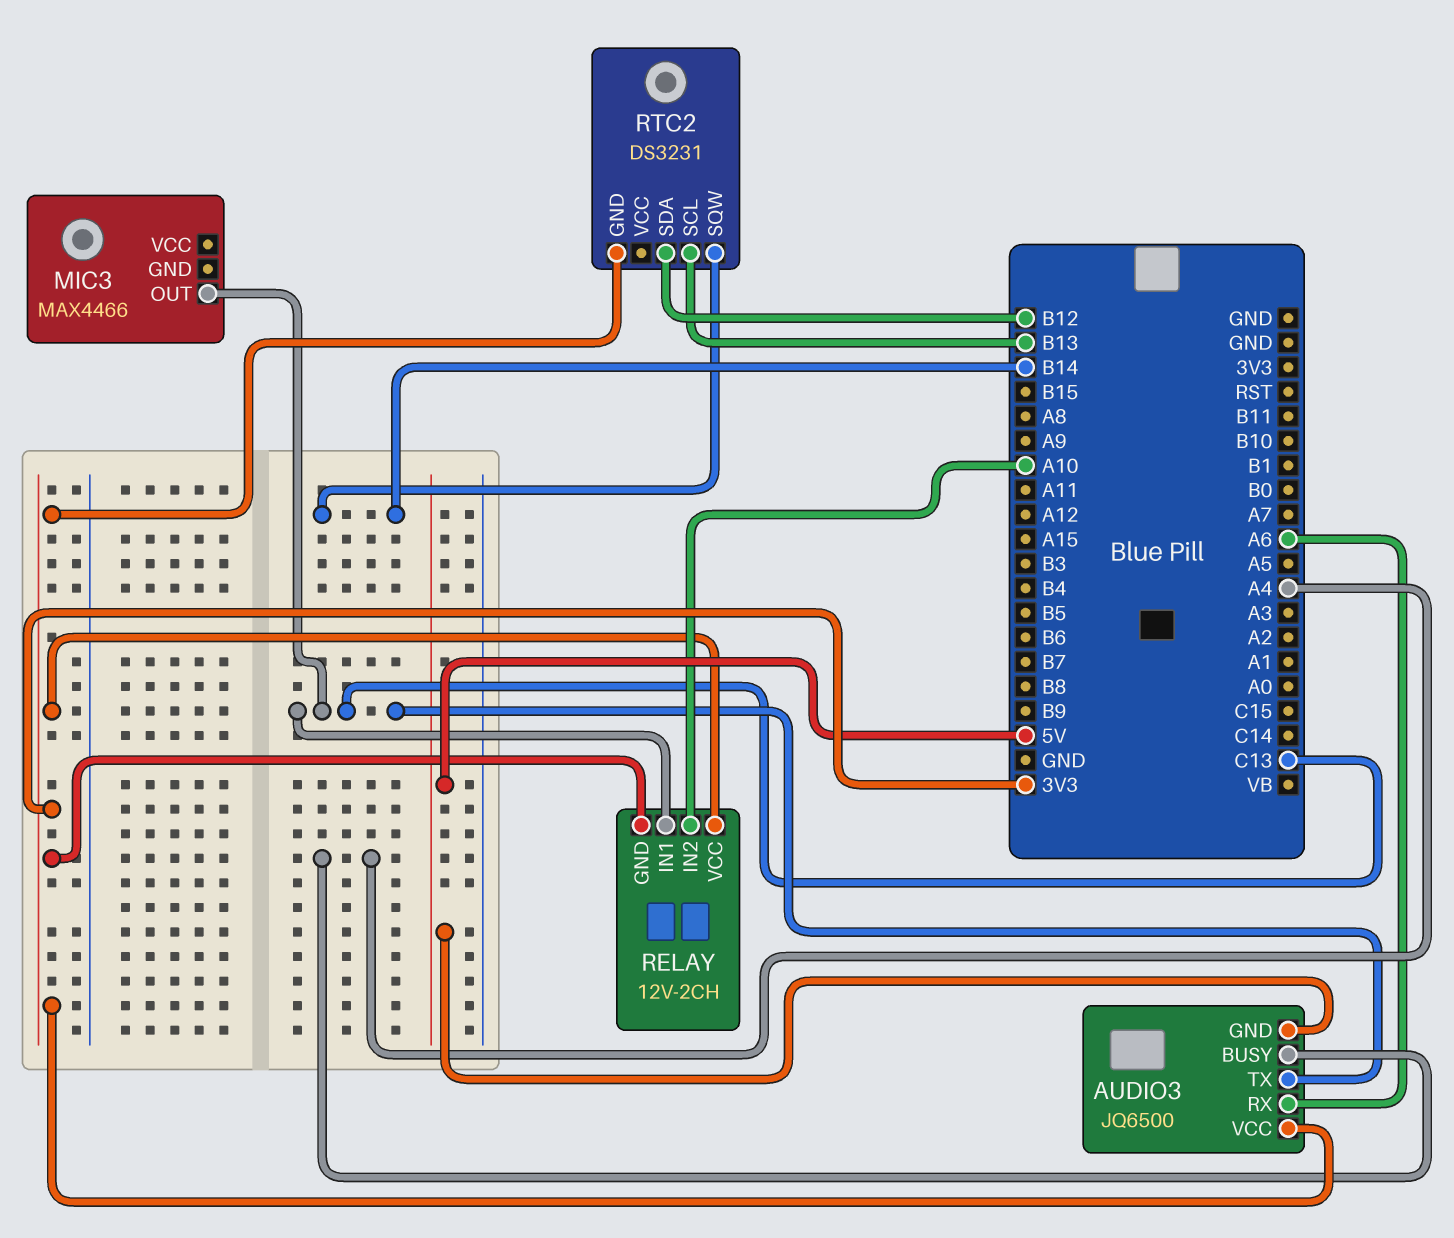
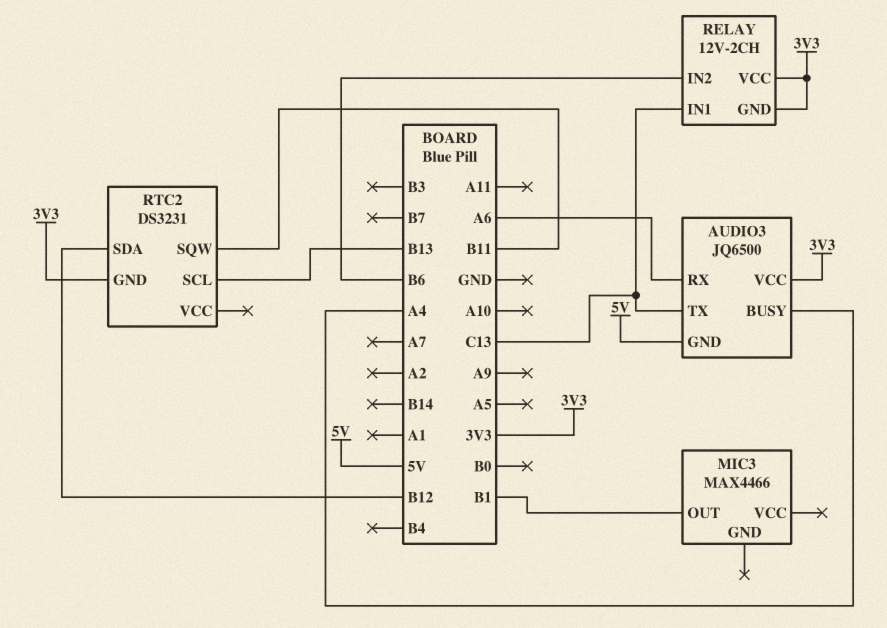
MIC3 pin OUT: C13 -> B1
RELAY pin IN2: A10 -> B6
RTC2 pin SQW: B14 -> B11

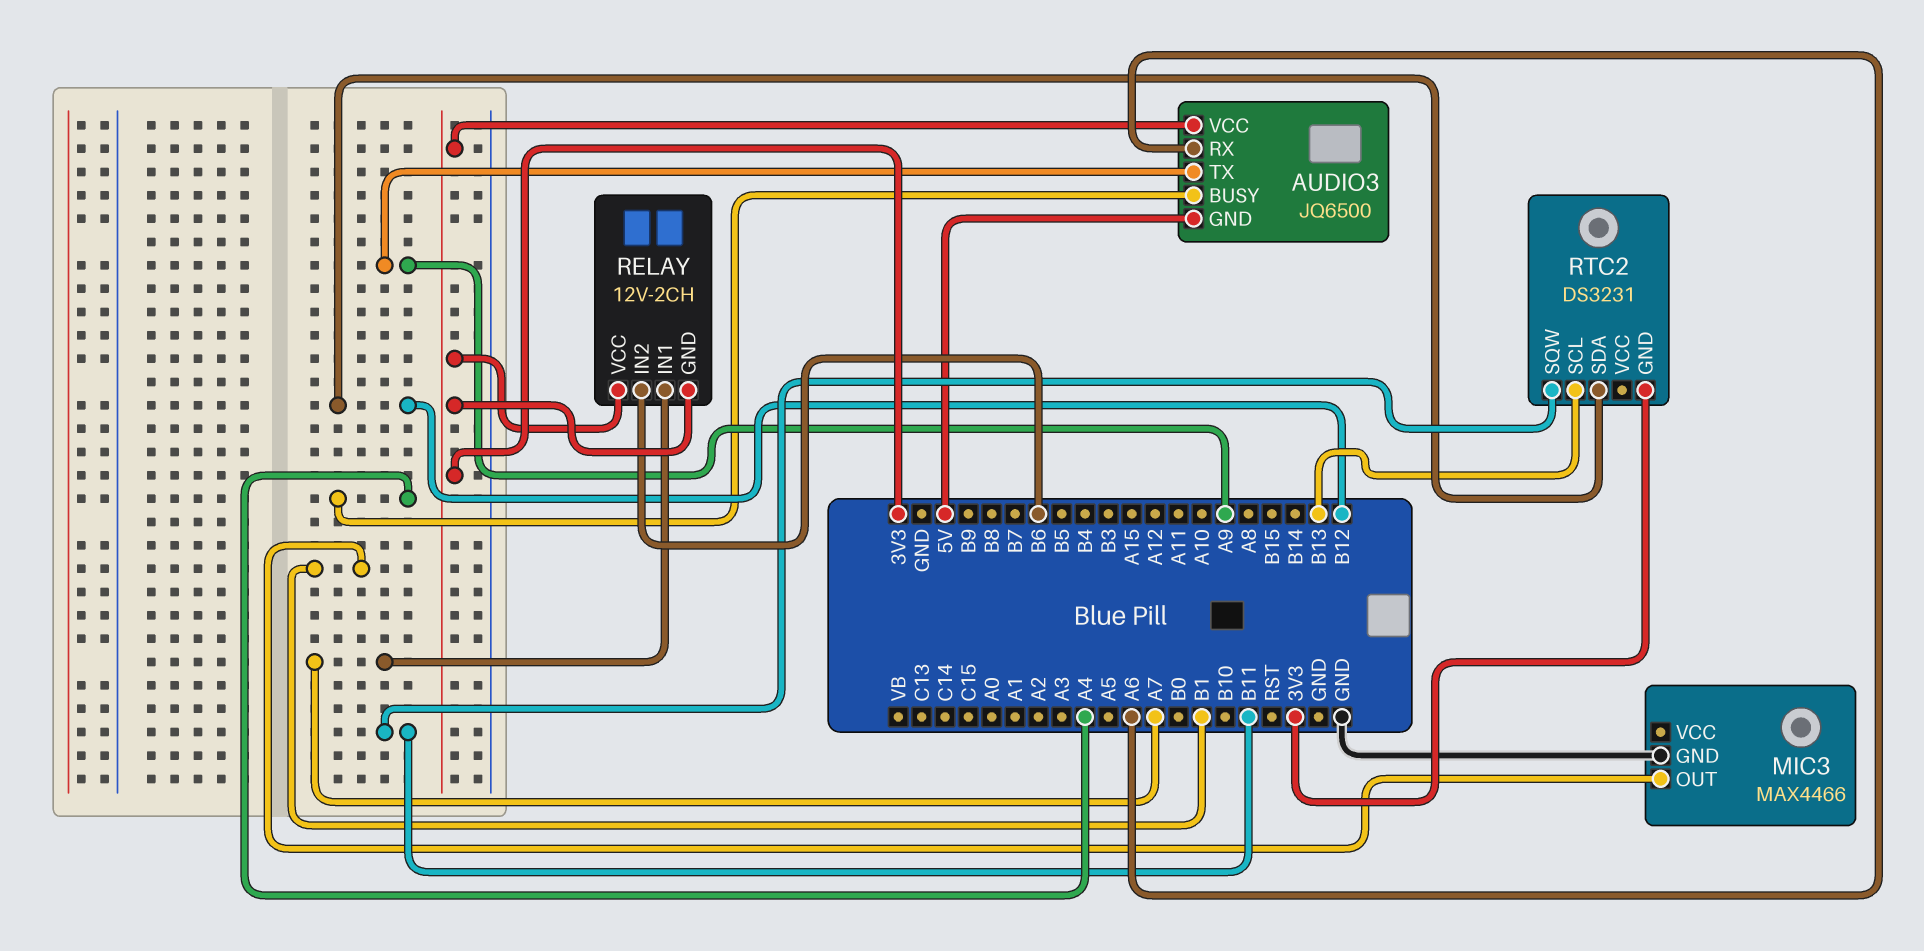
AUDIO3 pin TX: C13 -> A9
MIC3 pin GND: none -> GND
RELAY pin IN1: C13 -> A7

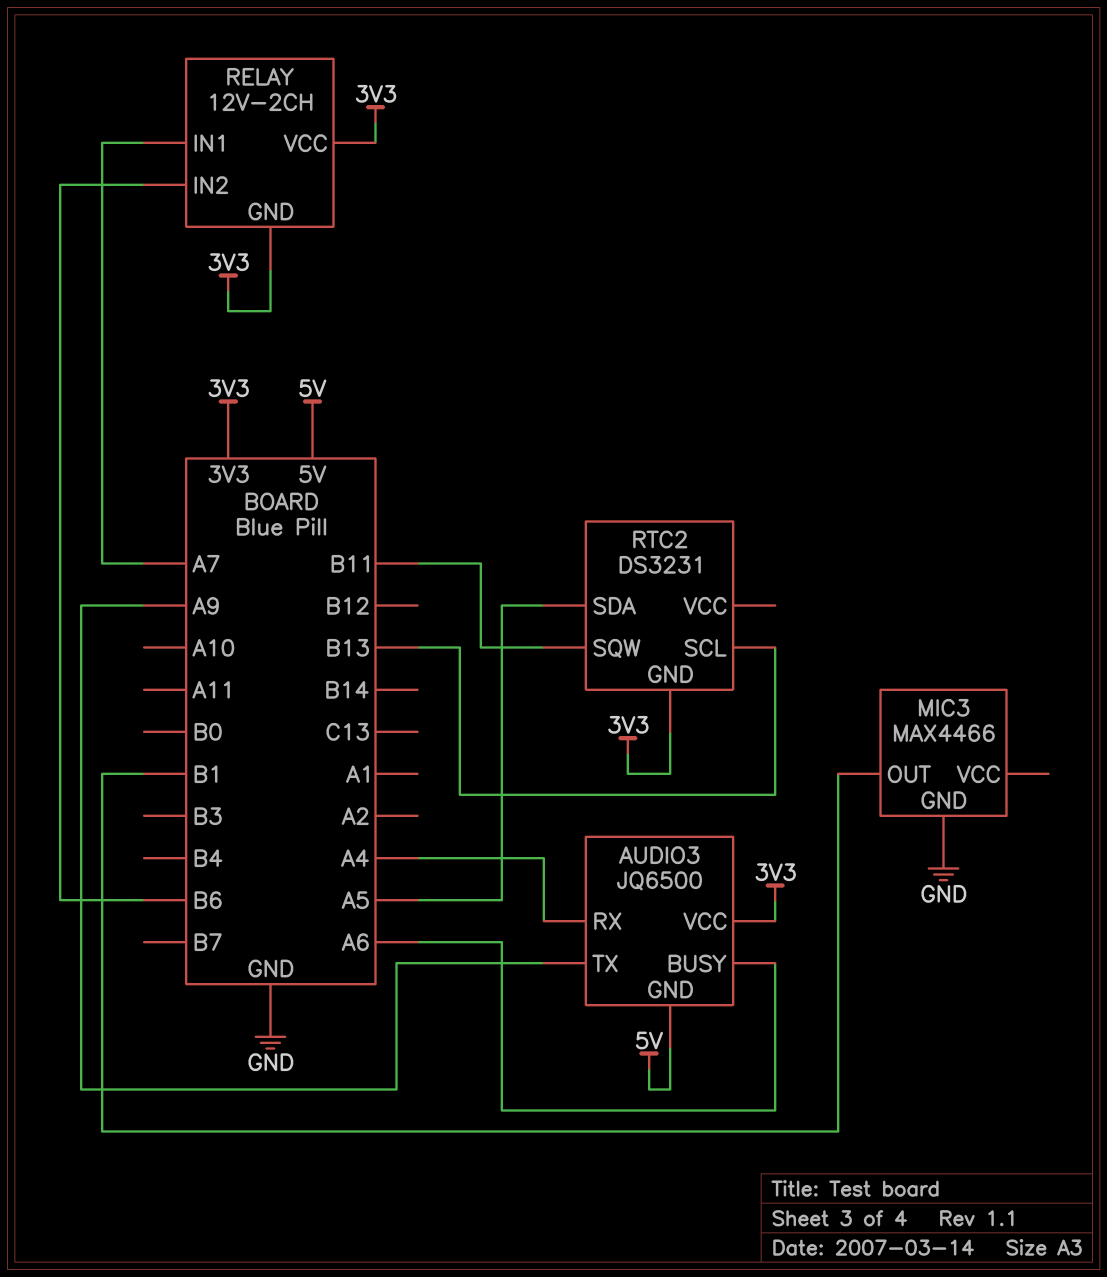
AUDIO3 pin BUSY: A4 -> A6
AUDIO3 pin RX: A6 -> A4
RTC2 pin SDA: B12 -> A5

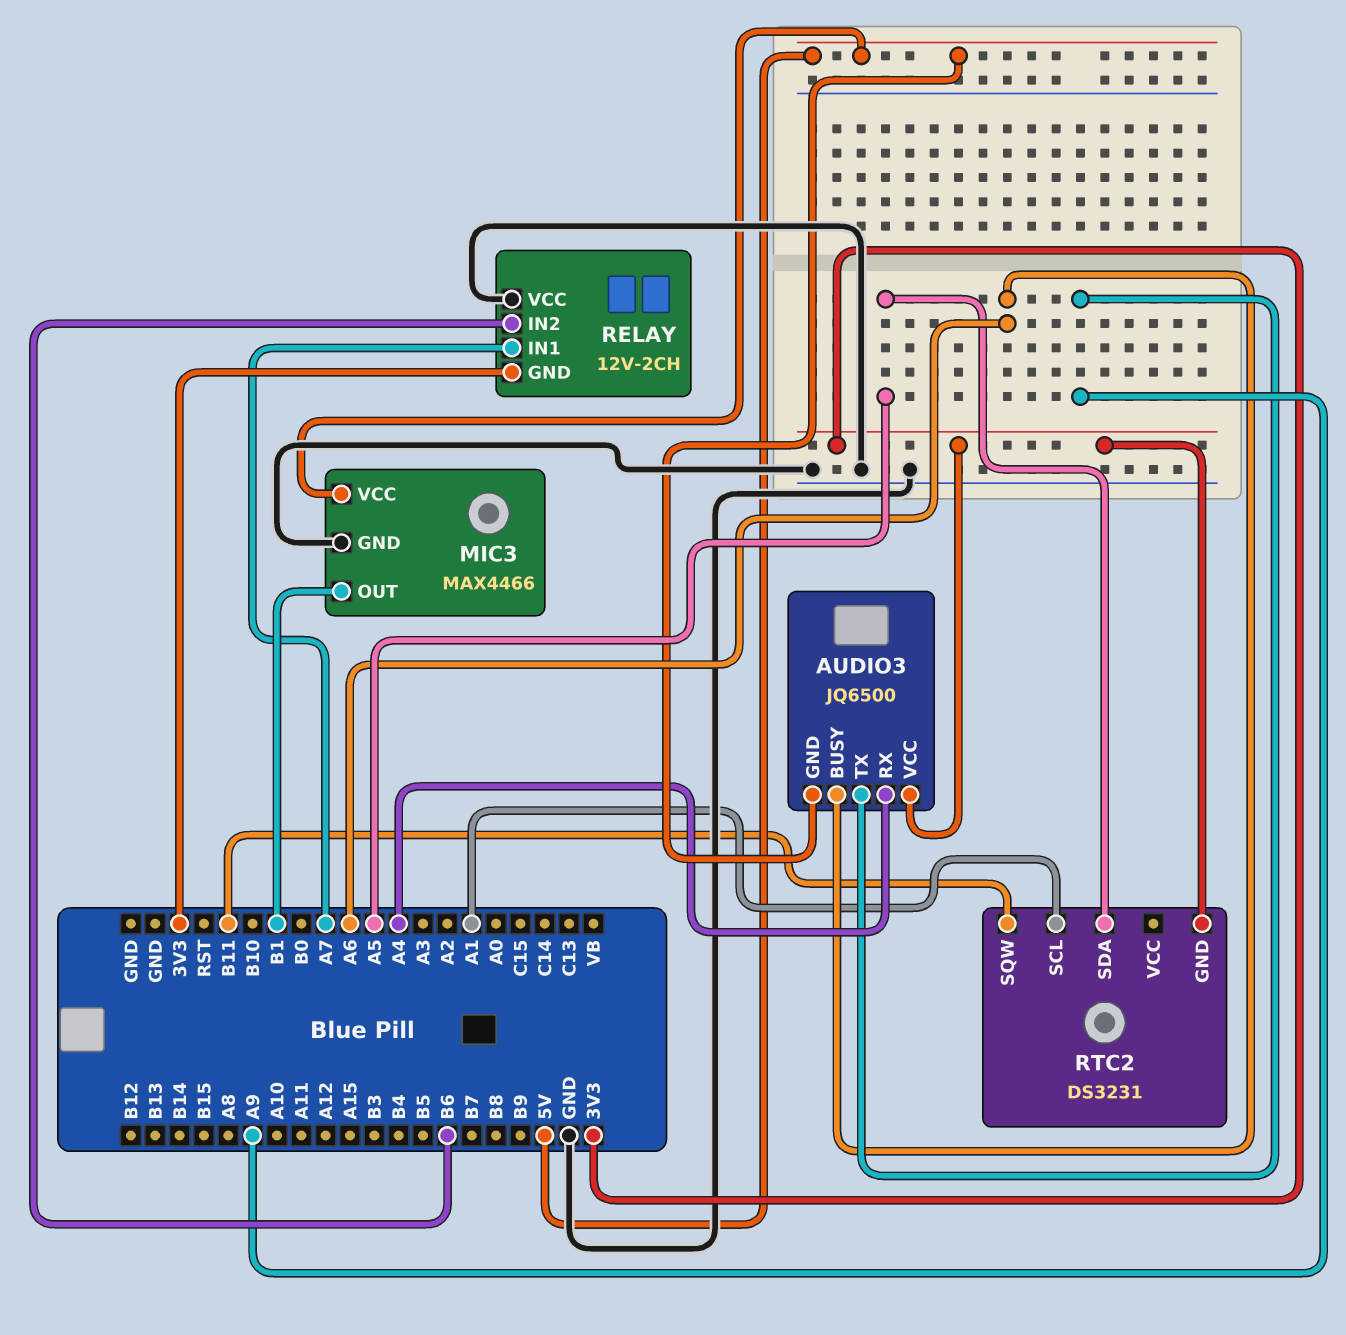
MIC3 pin VCC: none -> 5V
RELAY pin VCC: 3V3 -> GND
RTC2 pin SCL: B13 -> A1

